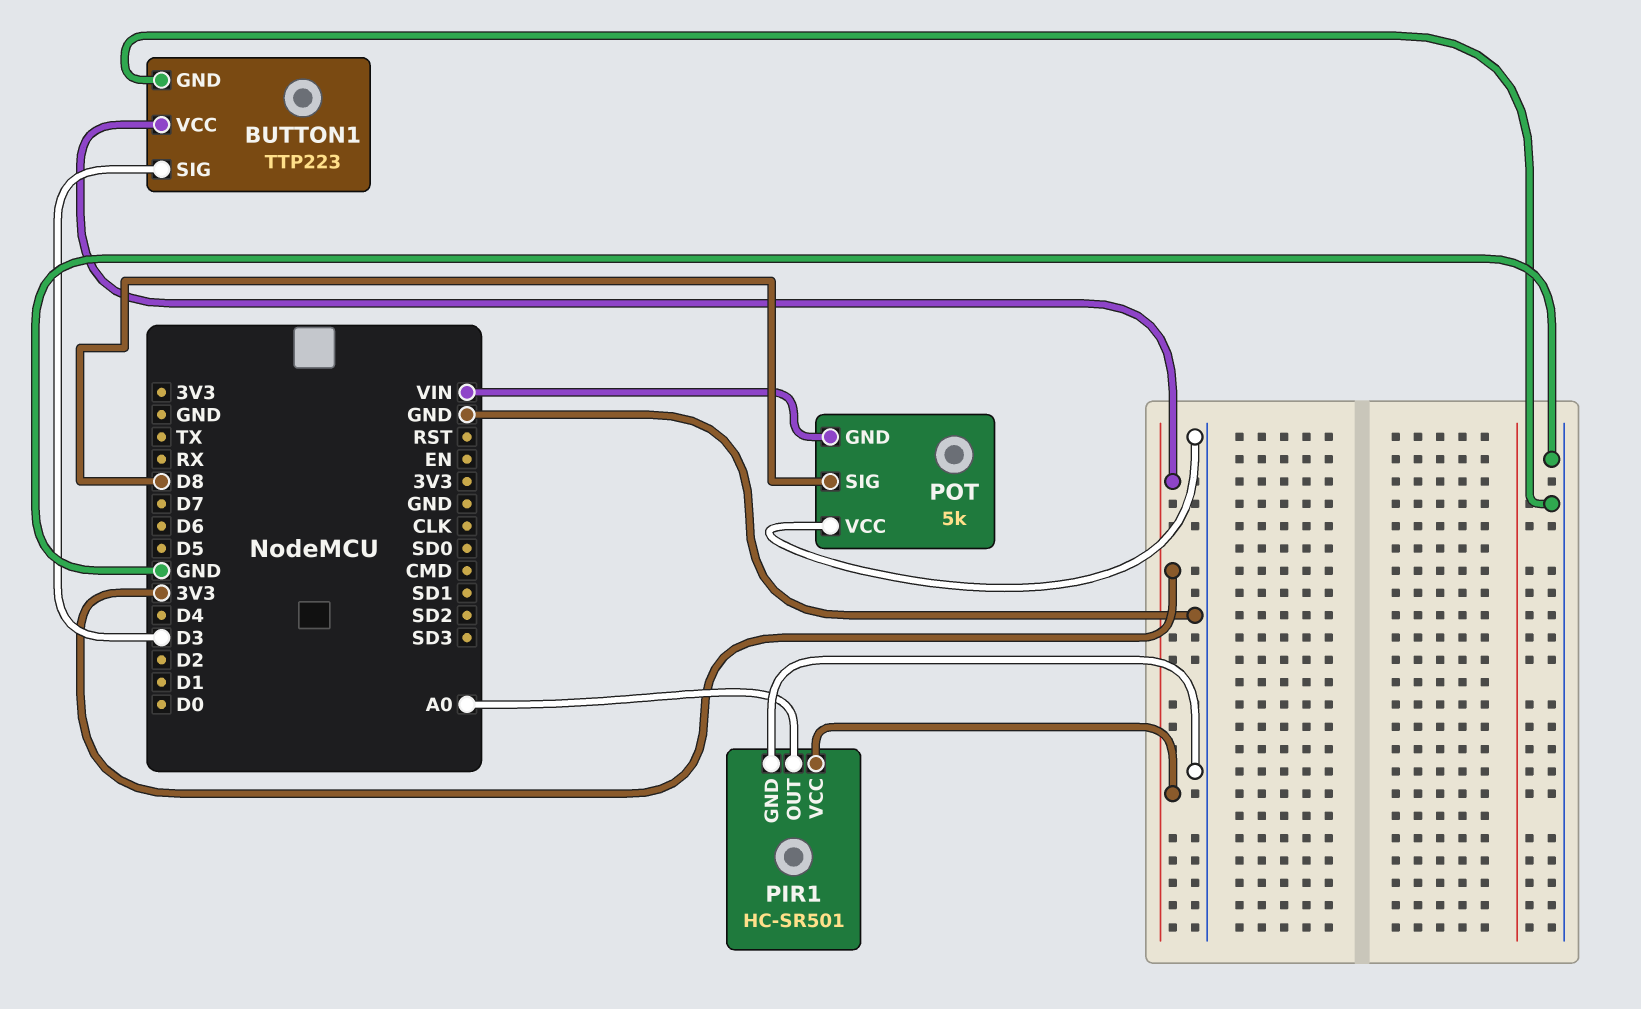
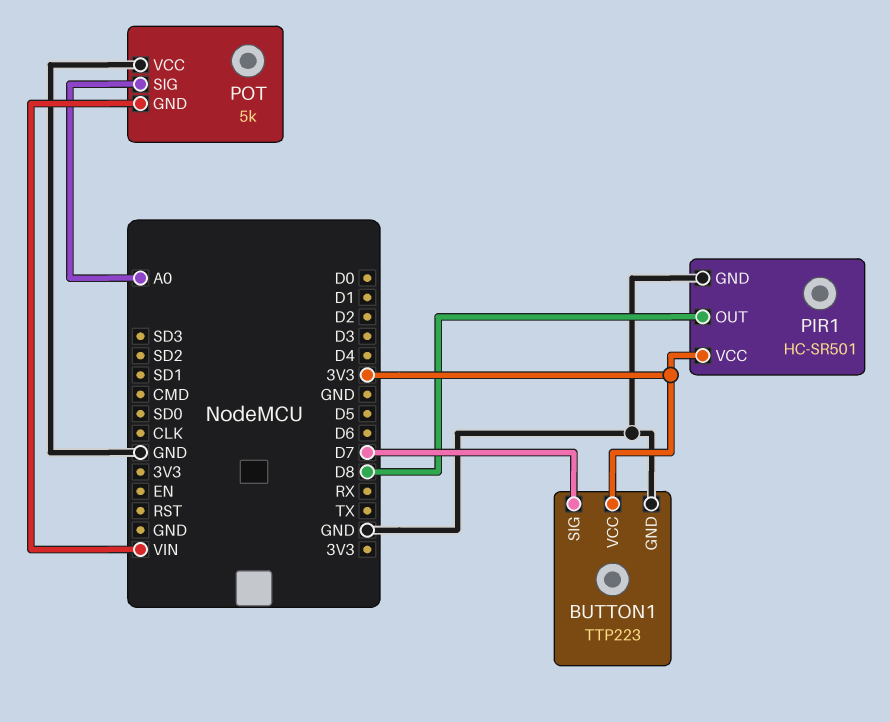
BUTTON1 pin SIG: D3 -> D7
PIR1 pin OUT: A0 -> D8
POT pin SIG: D8 -> A0

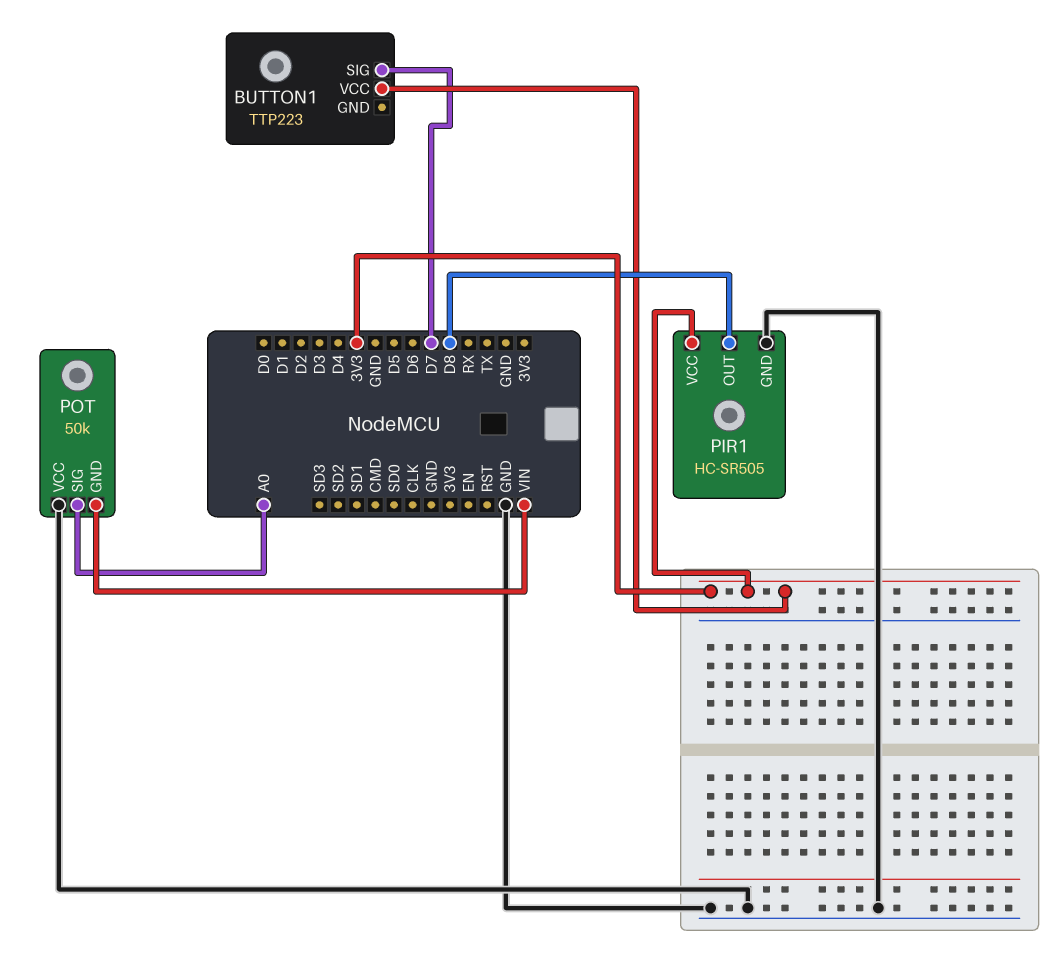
BUTTON1 pin GND: GND -> none
PIR1: HC-SR501 -> HC-SR505
POT: 5k -> 50k

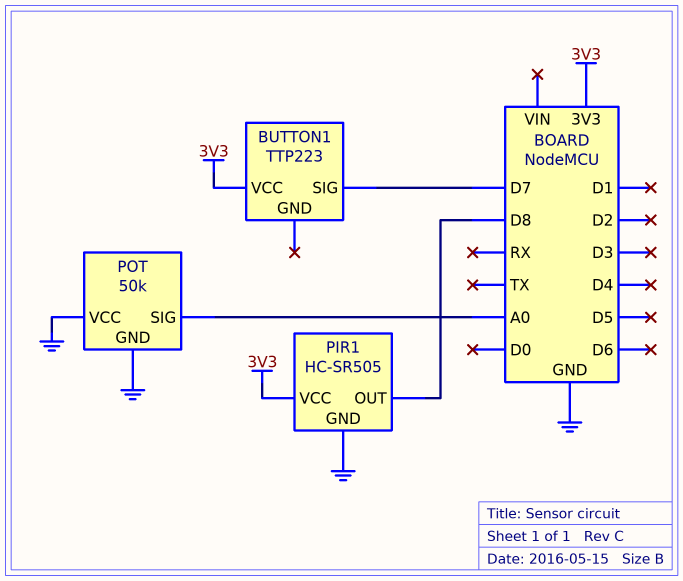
POT pin GND: VIN -> GND

